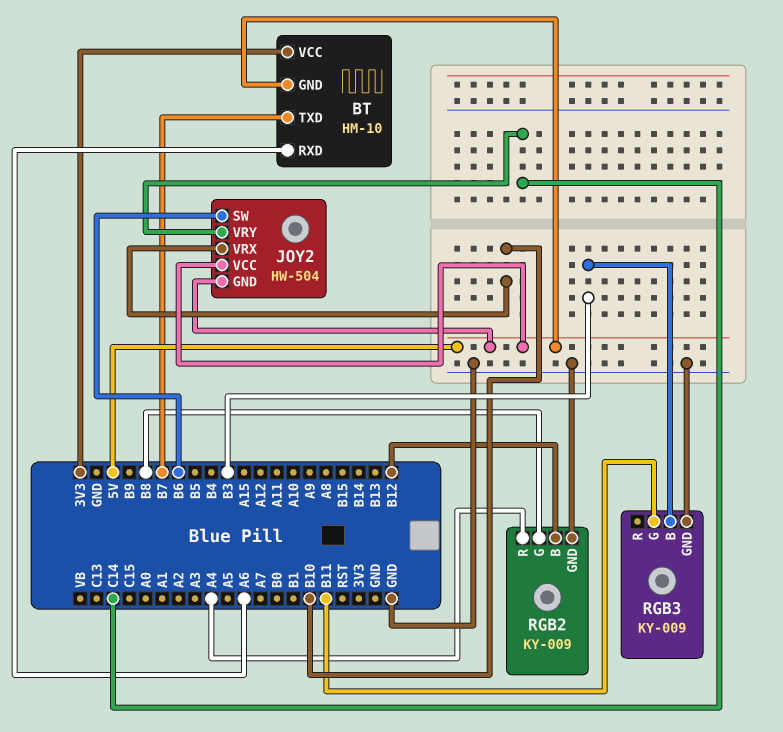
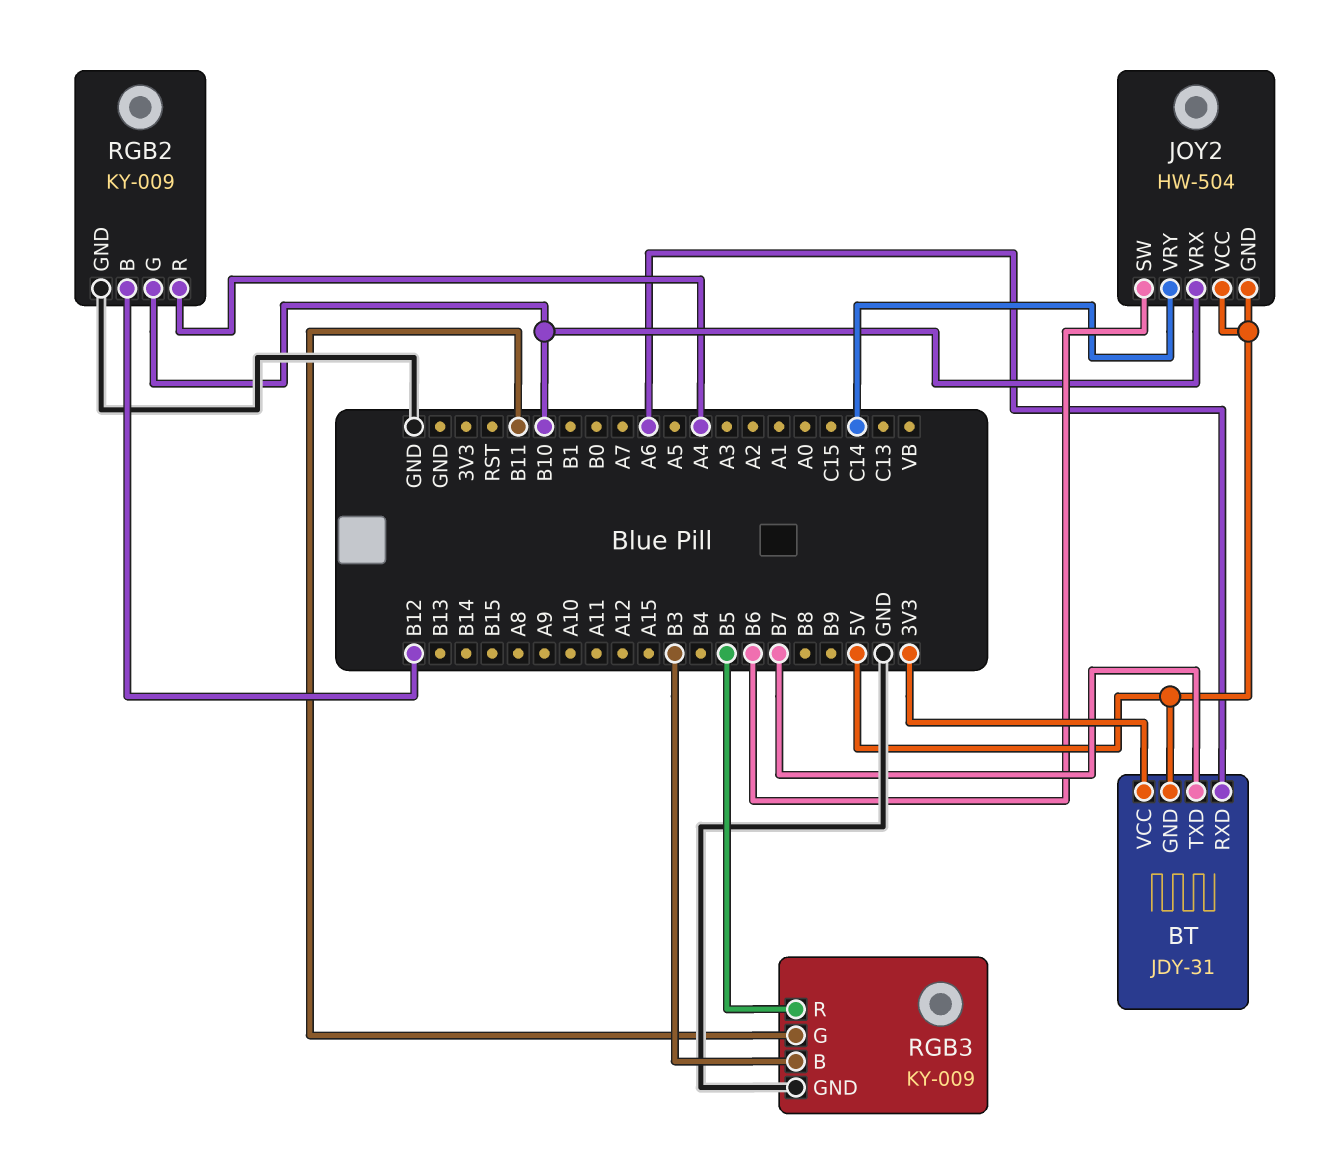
BT: HM-10 -> JDY-31
RGB2 pin G: B8 -> B10
RGB3 pin R: none -> B5

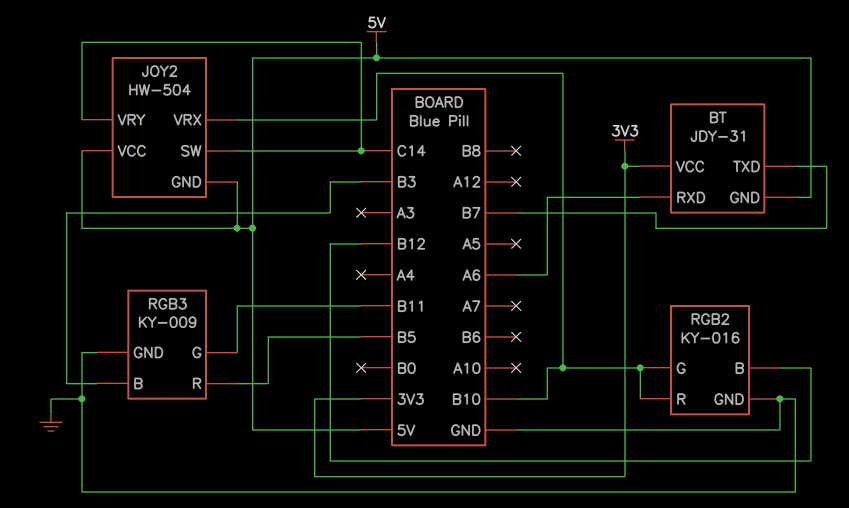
JOY2 pin SW: B6 -> C14
RGB2: KY-009 -> KY-016
RGB2 pin R: A4 -> B10

